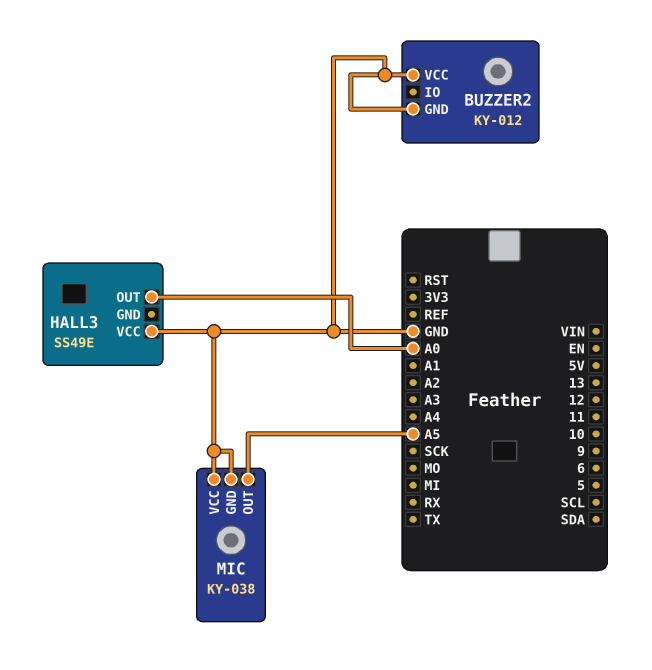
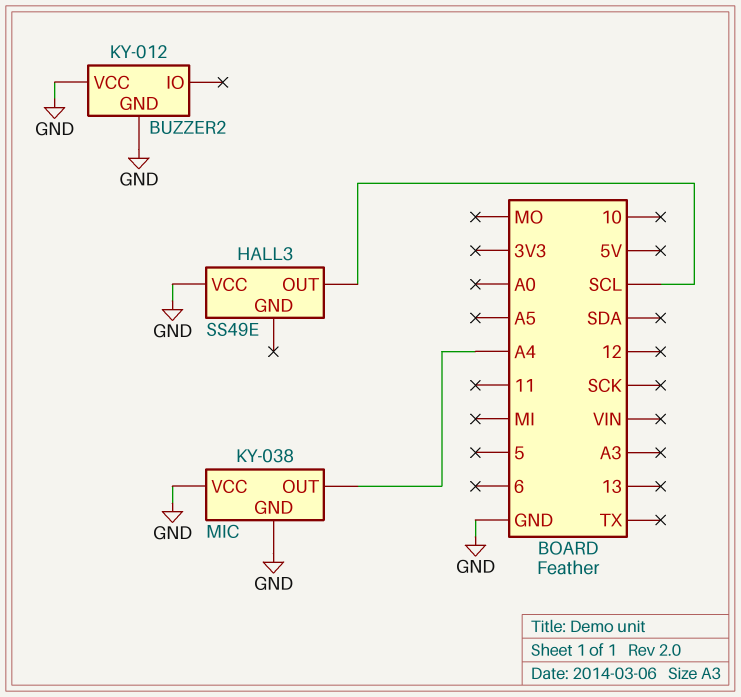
HALL3 pin OUT: A0 -> SCL
MIC pin OUT: A5 -> A4

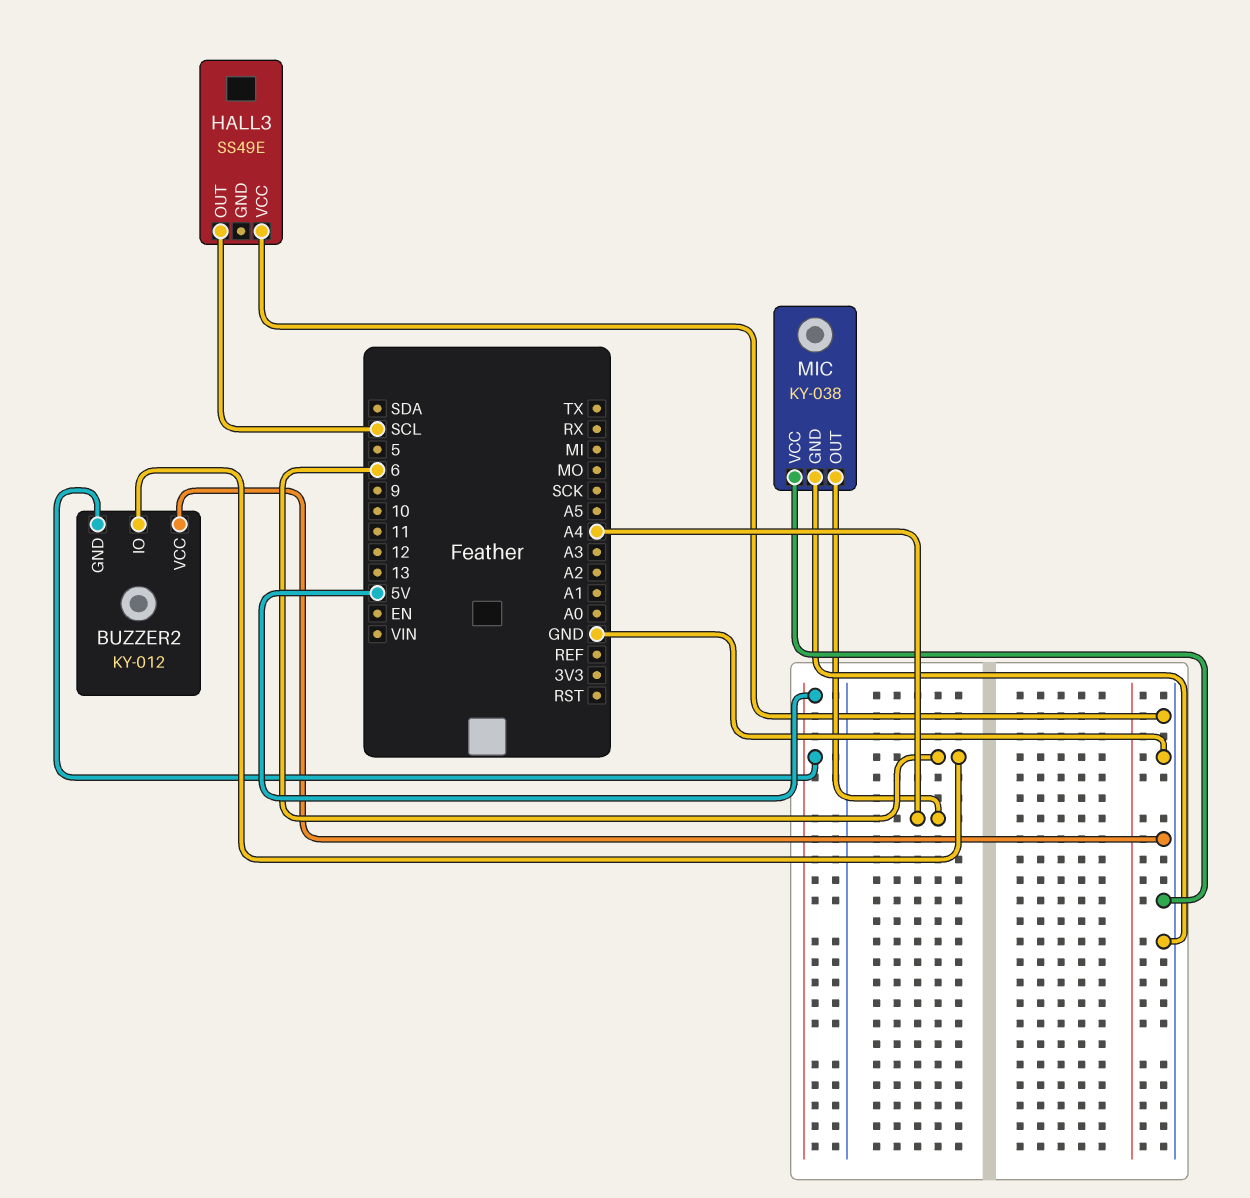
BUZZER2 pin GND: GND -> 5V
BUZZER2 pin IO: none -> 6

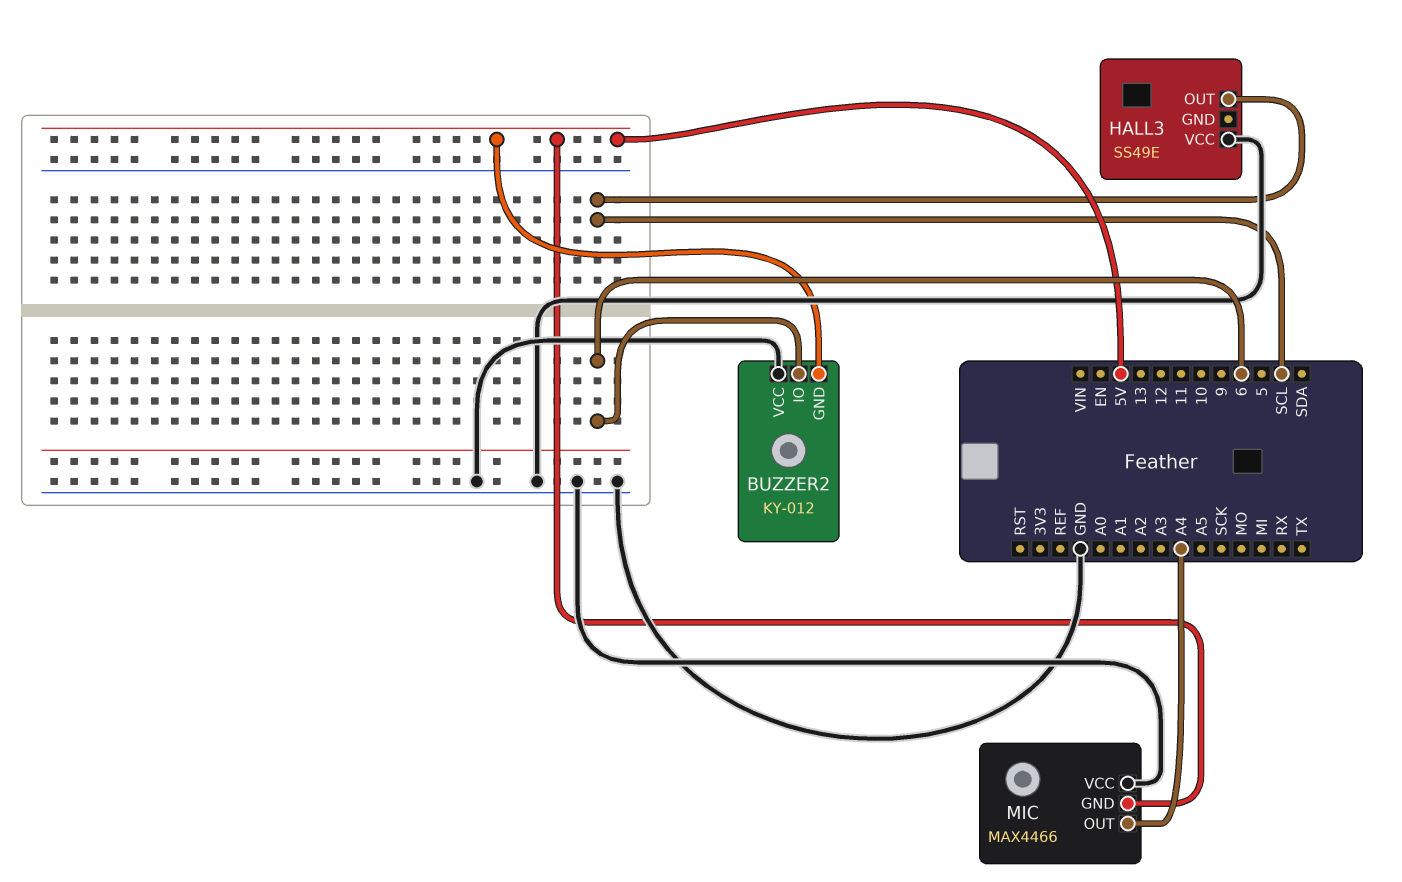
MIC: KY-038 -> MAX4466
MIC pin GND: GND -> 5V

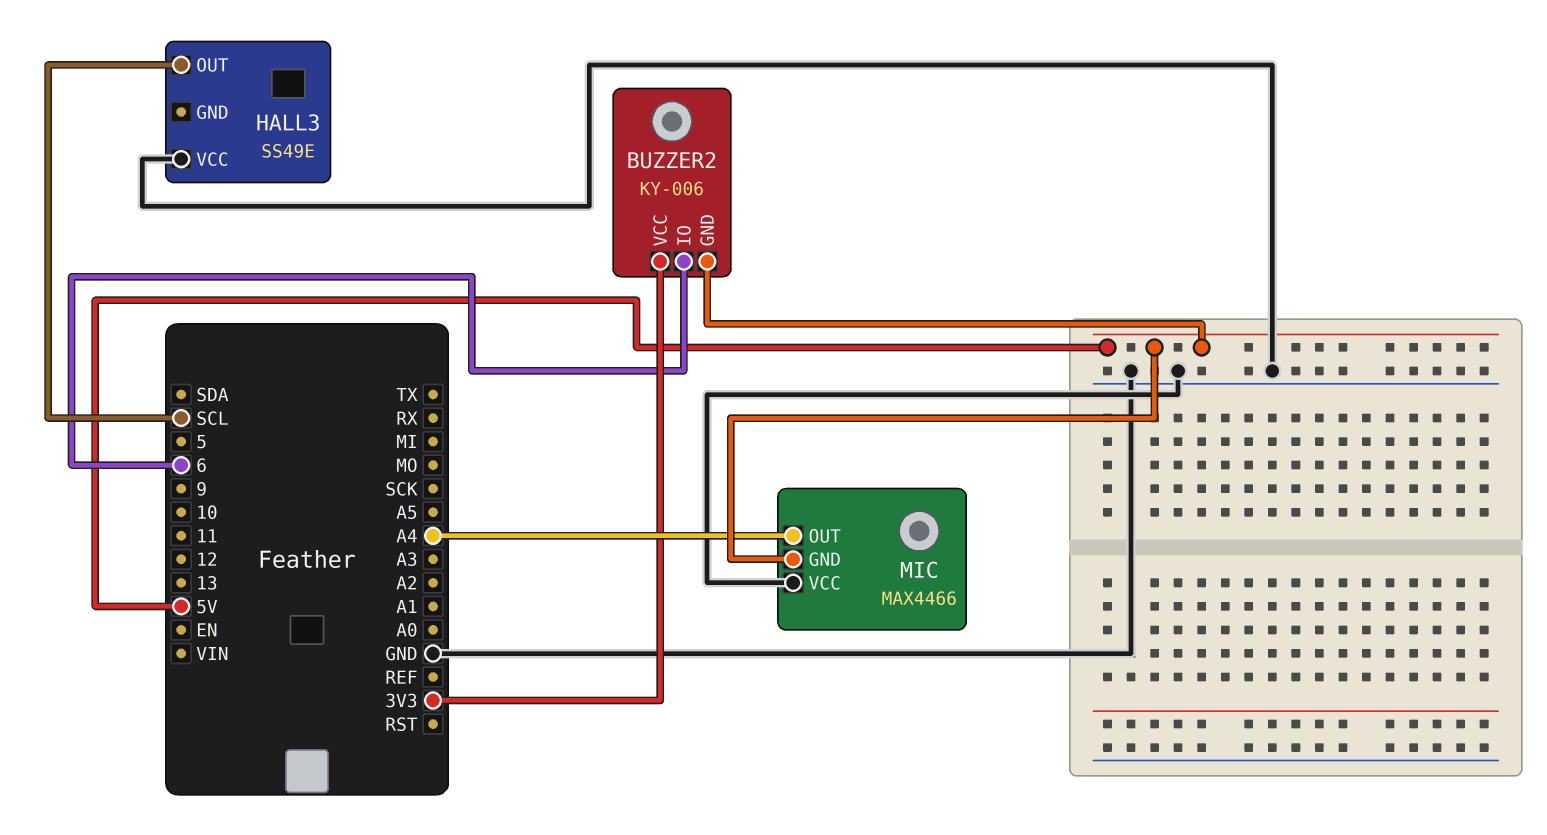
BUZZER2: KY-012 -> KY-006
BUZZER2 pin VCC: GND -> 3V3

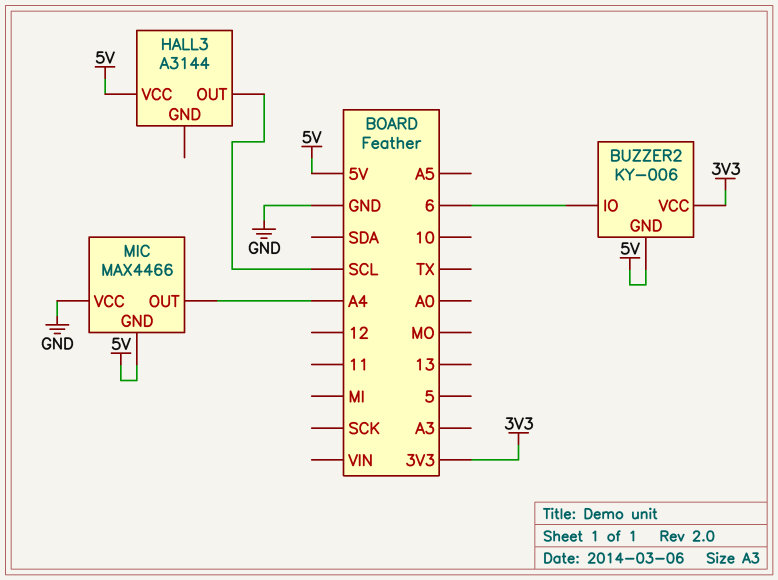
HALL3: SS49E -> A3144
HALL3 pin VCC: GND -> 5V

